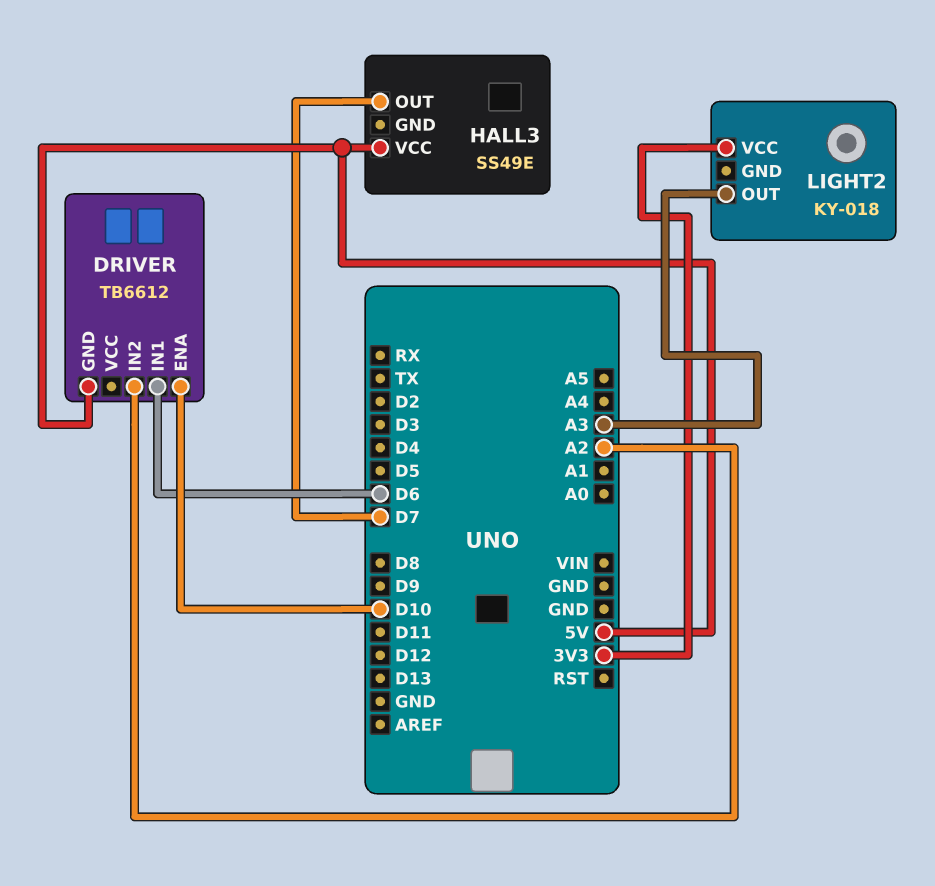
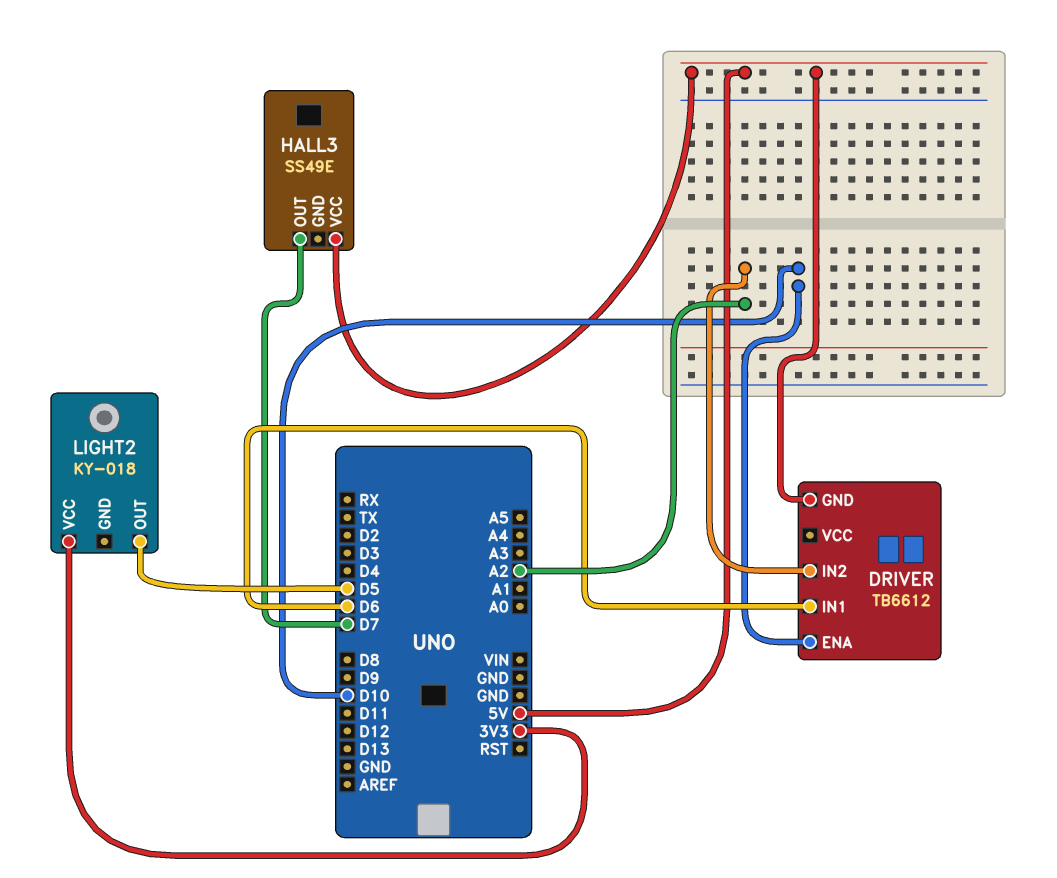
LIGHT2 pin OUT: A3 -> D5

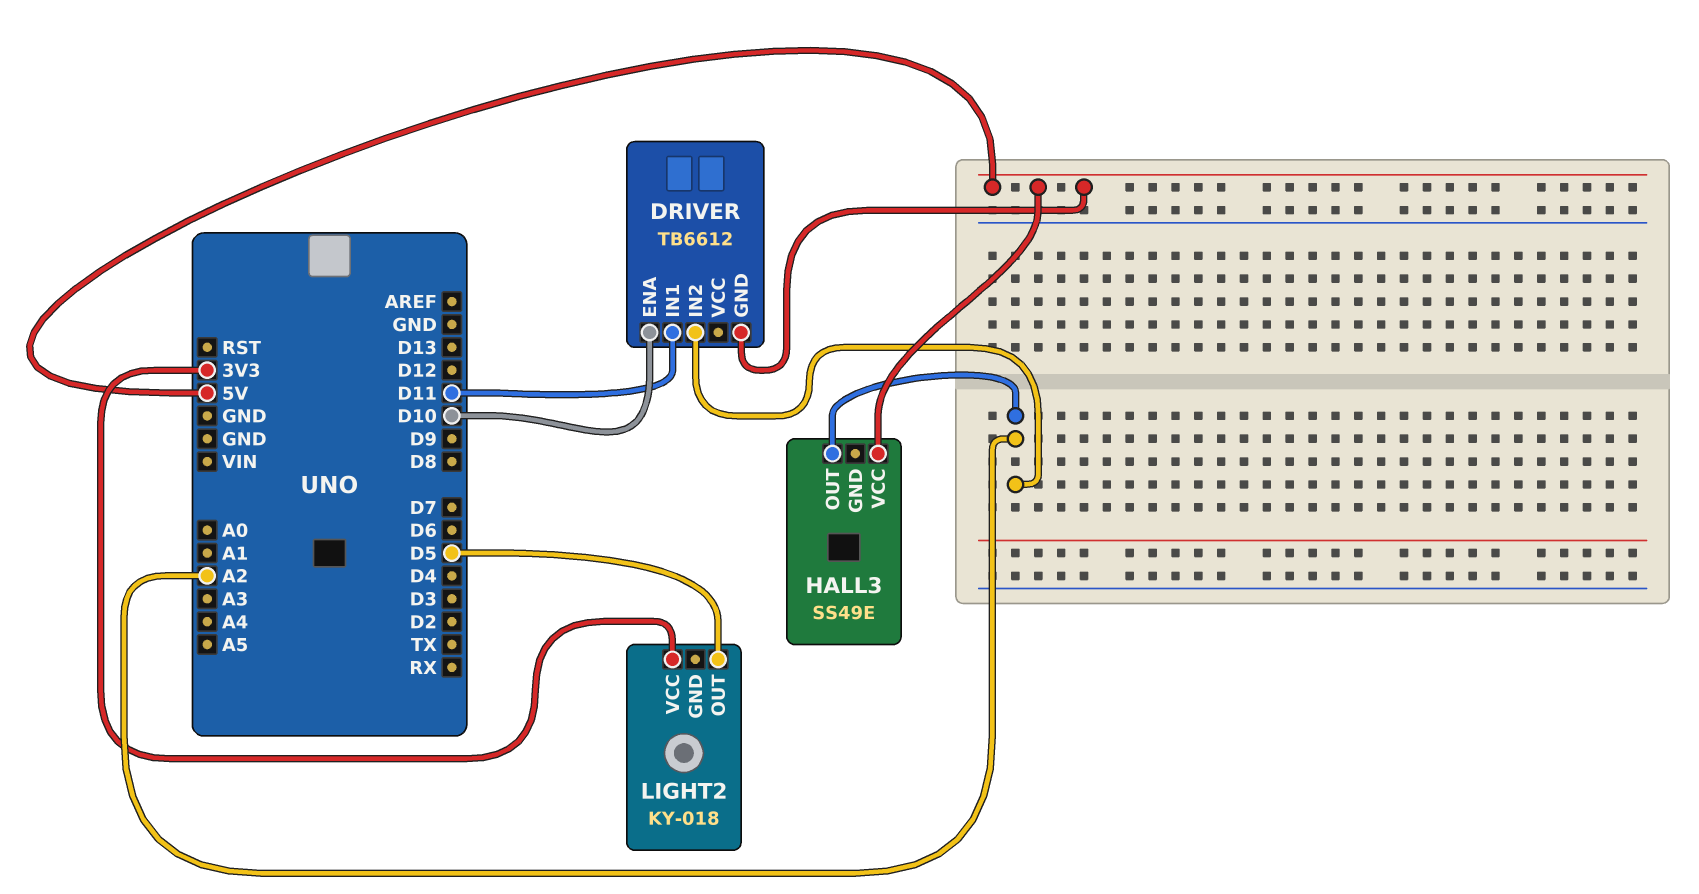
DRIVER pin IN1: D6 -> D11
HALL3 pin OUT: D7 -> A2

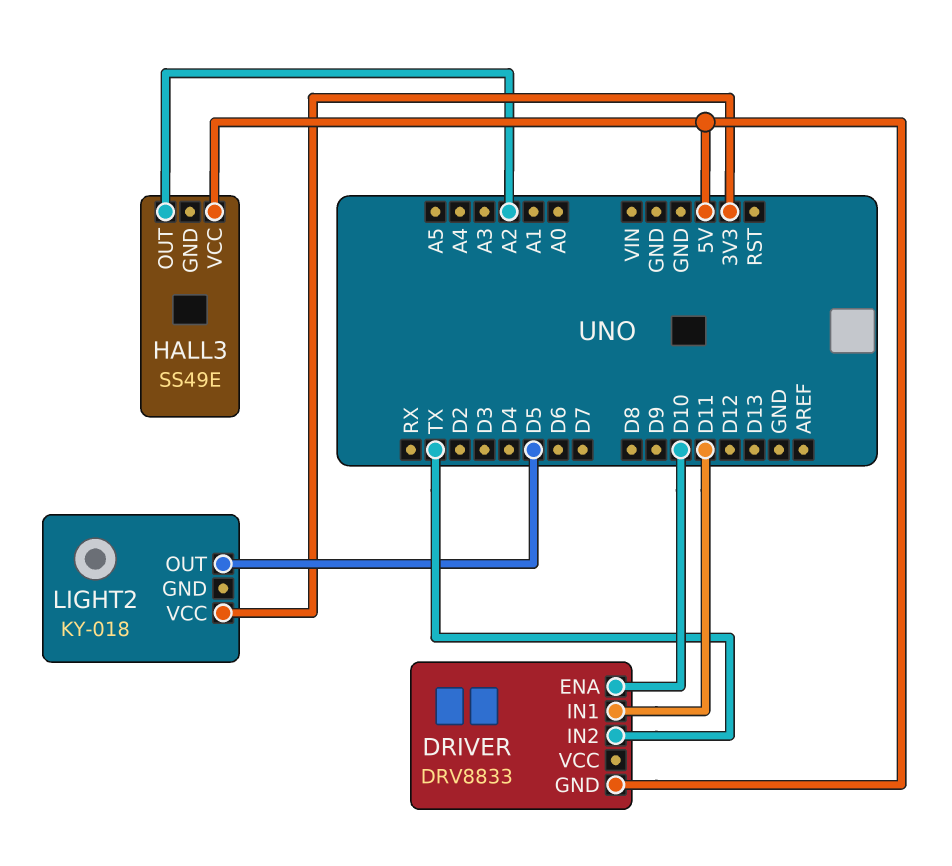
DRIVER: TB6612 -> DRV8833
DRIVER pin IN2: A2 -> TX

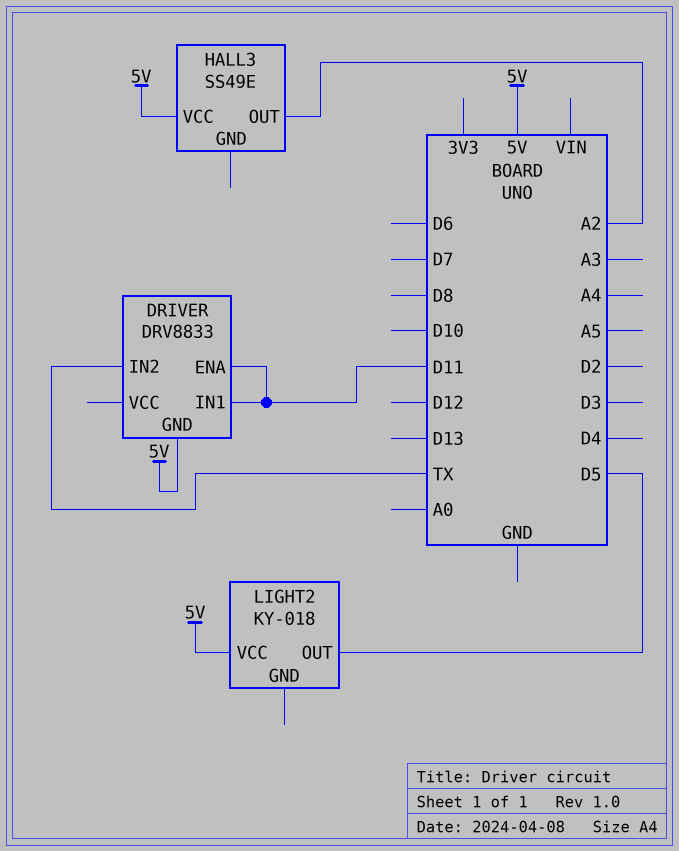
DRIVER pin ENA: D10 -> D11
LIGHT2 pin VCC: 3V3 -> 5V

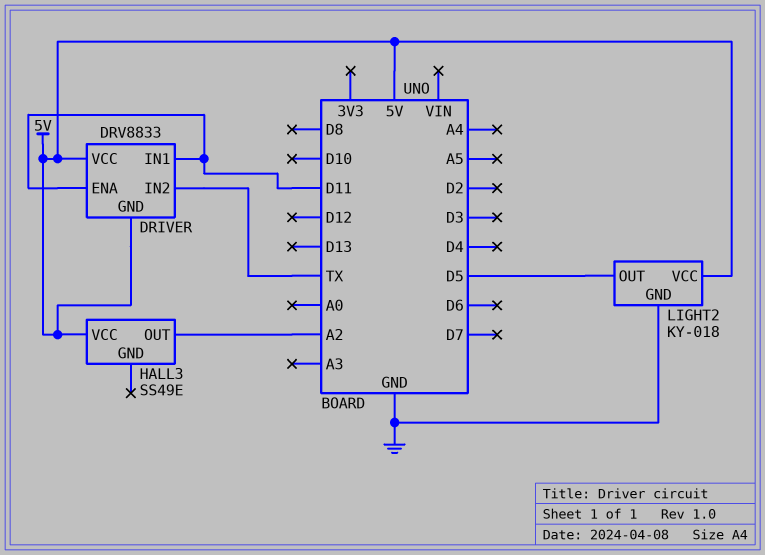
DRIVER pin VCC: none -> 5V
LIGHT2 pin GND: none -> GND

